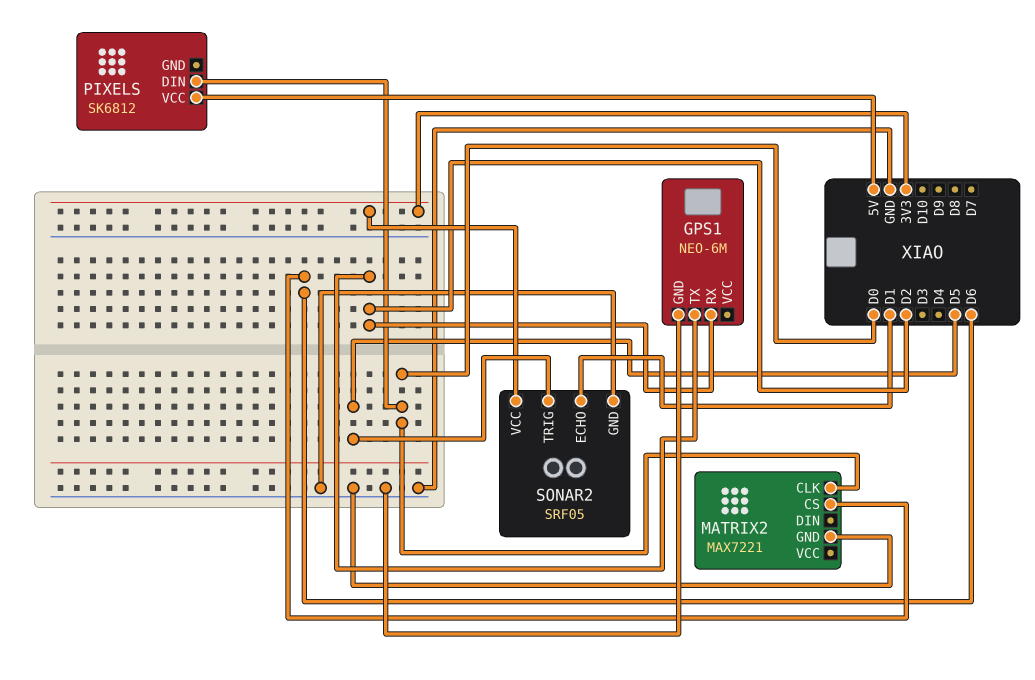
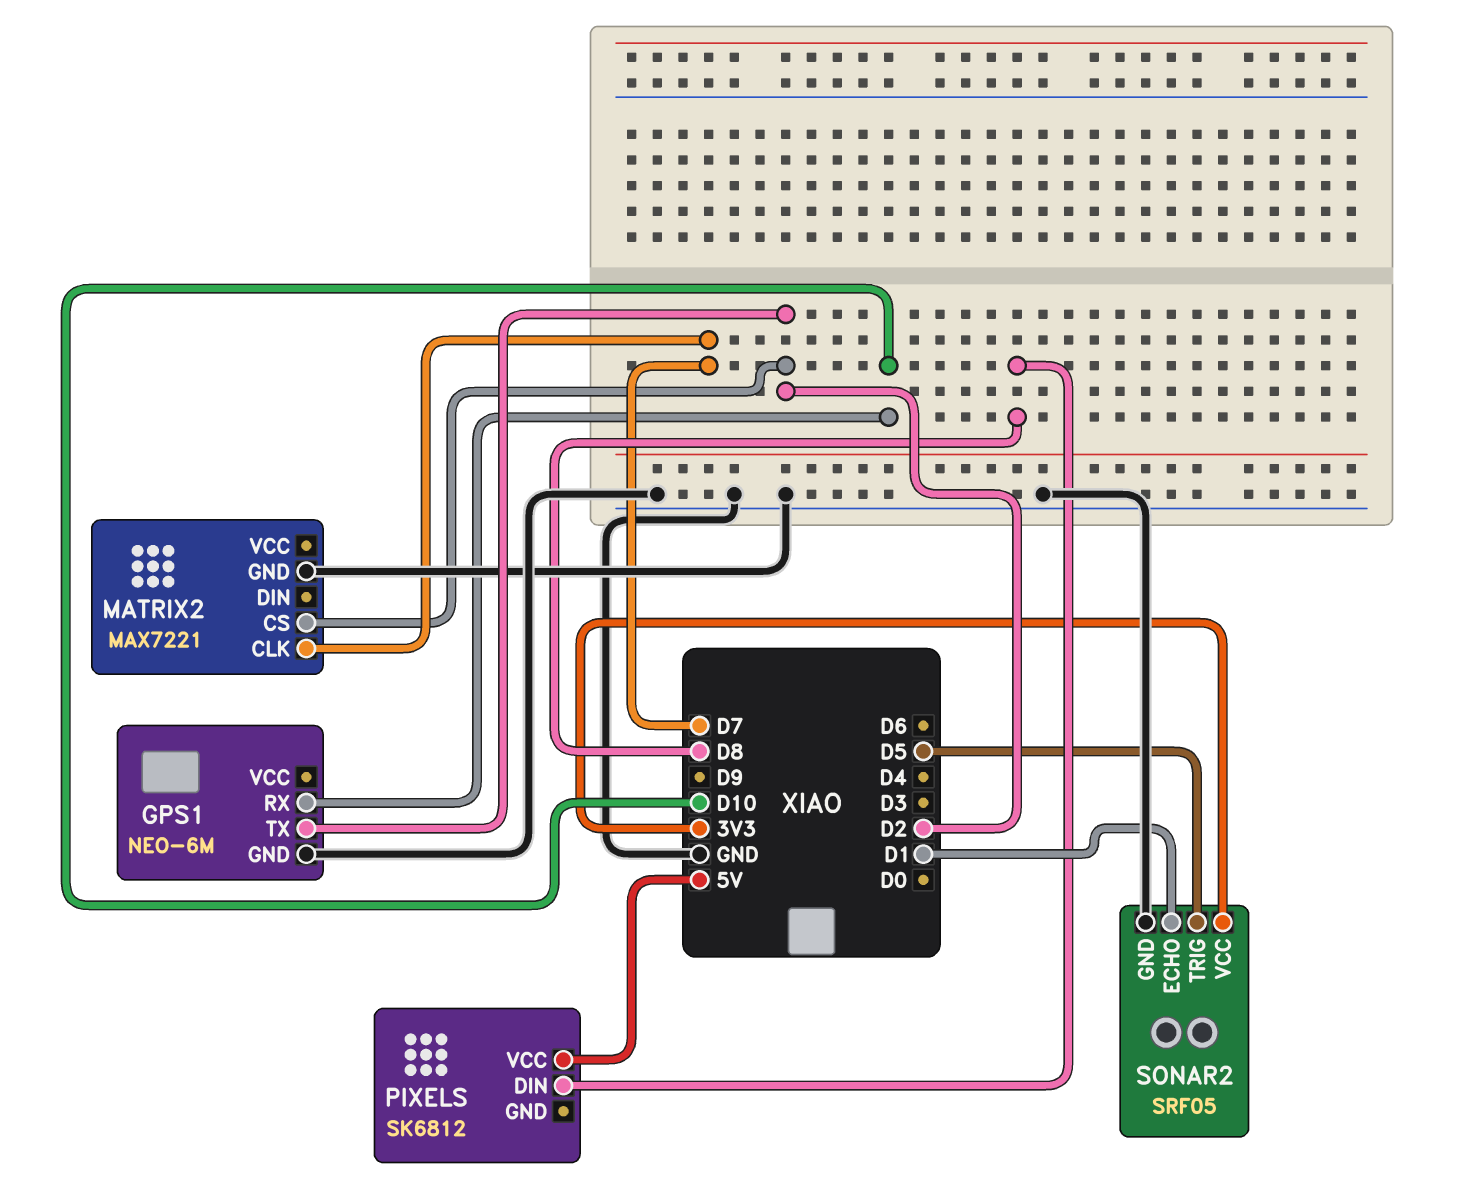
GPS1 pin RX: D2 -> D10
MATRIX2 pin CLK: D0 -> D7
MATRIX2 pin CS: D6 -> D2
PIXELS pin DIN: D0 -> D8

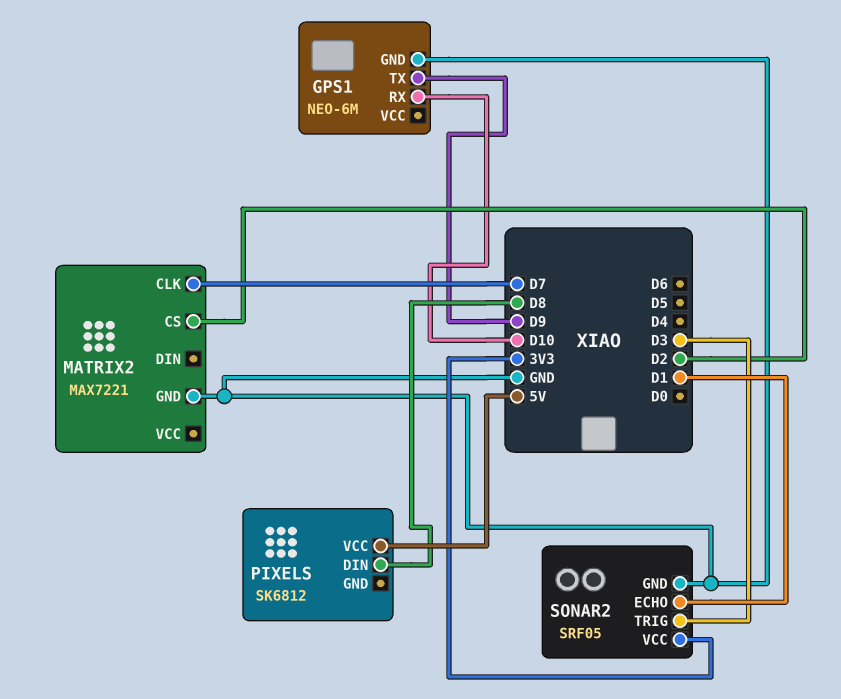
GPS1 pin TX: D2 -> D9
SONAR2 pin TRIG: D5 -> D3

